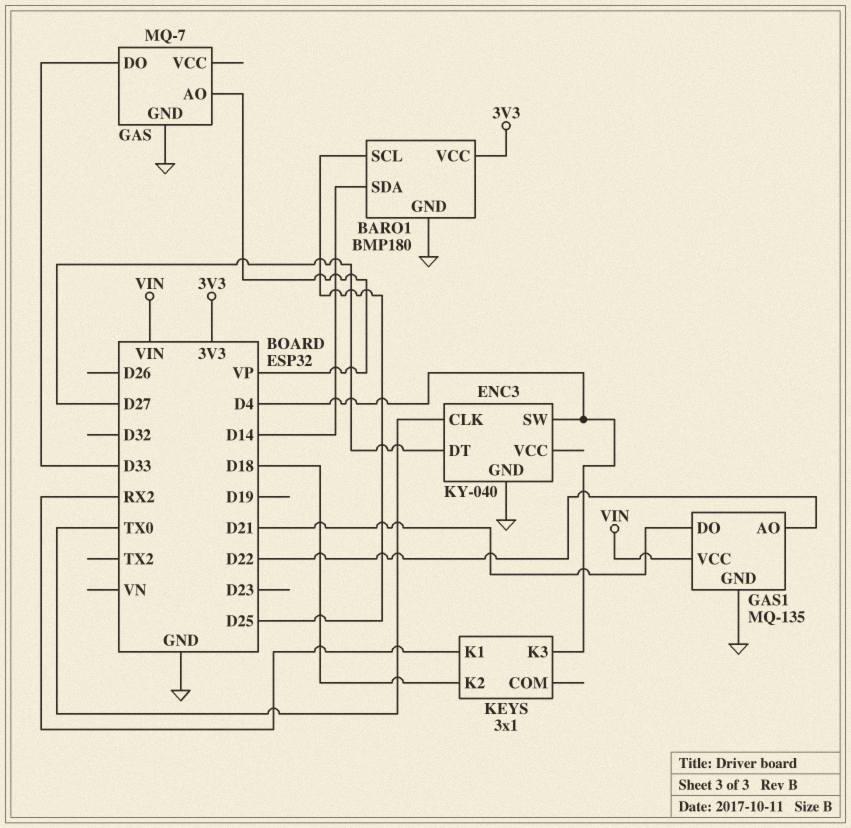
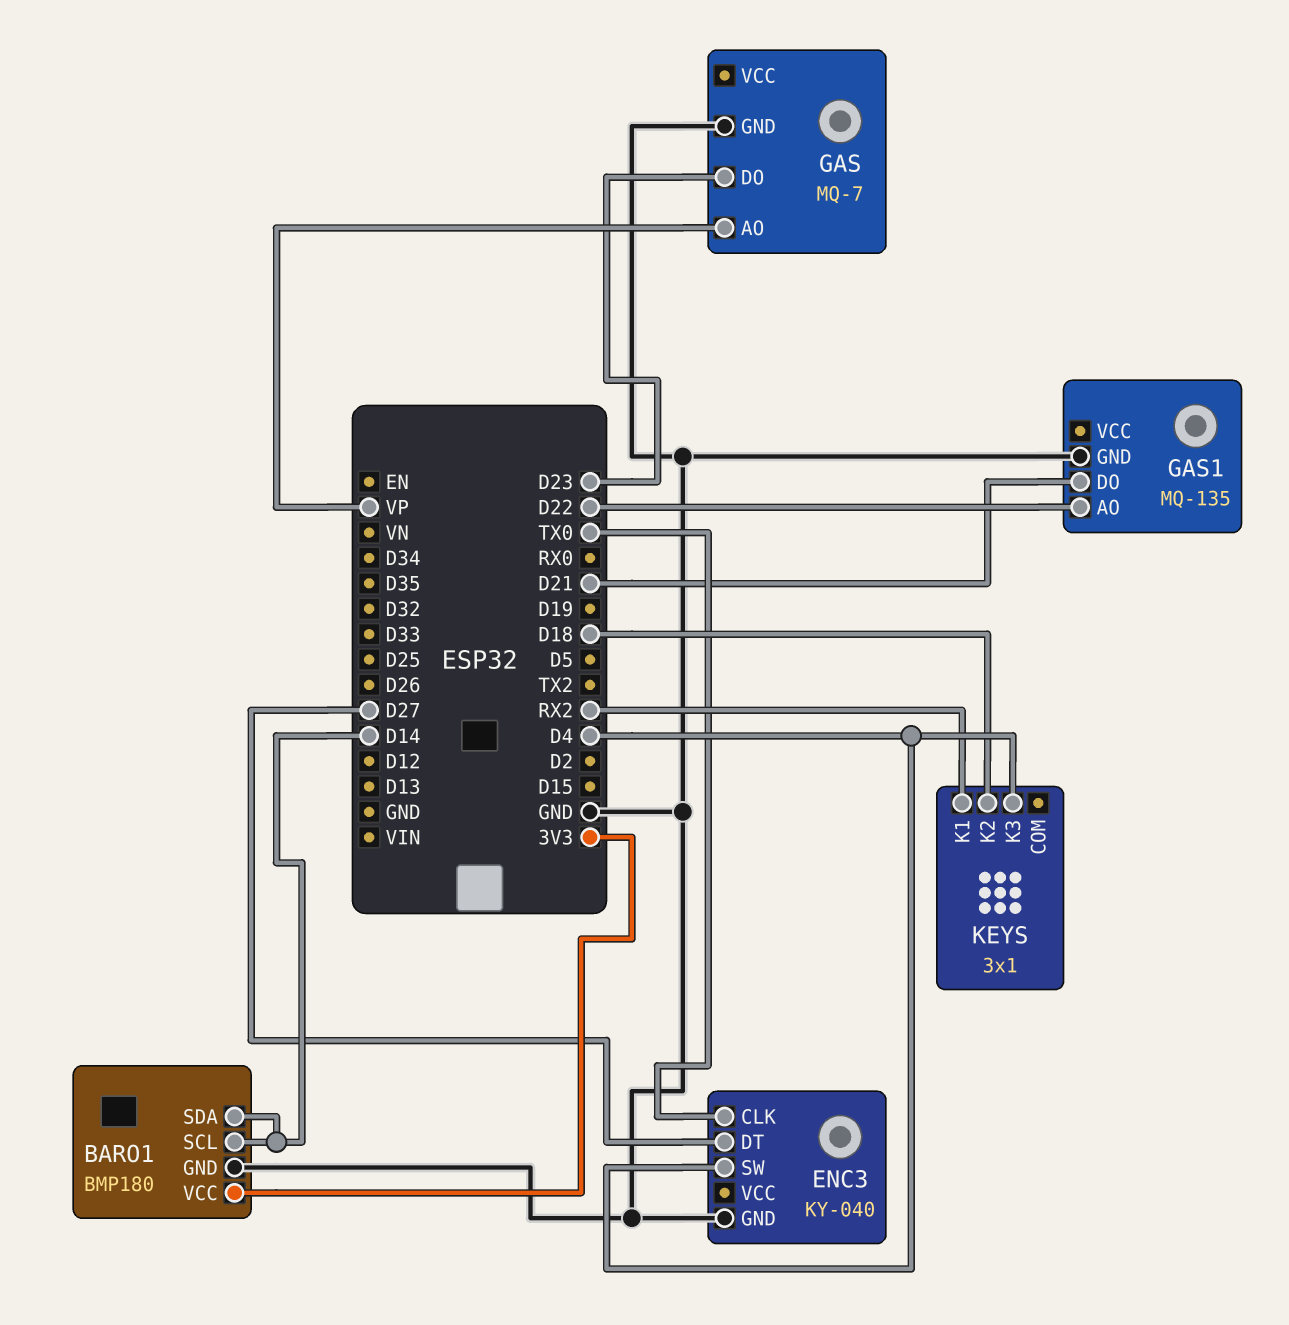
BARO1 pin SCL: D25 -> D14
GAS pin DO: D33 -> D23
GAS1 pin VCC: VIN -> none

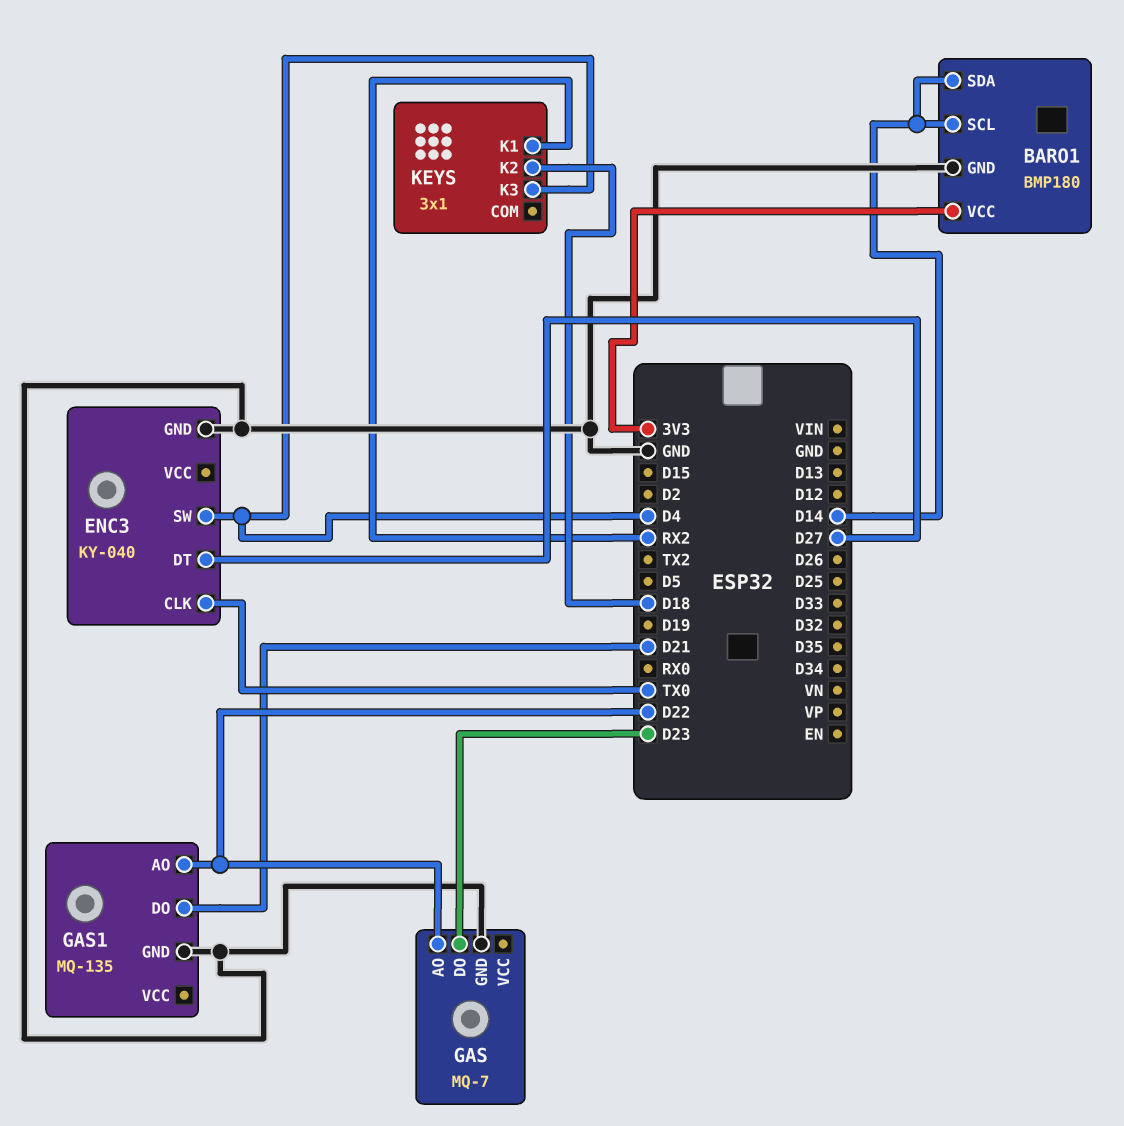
GAS pin AO: VP -> D22

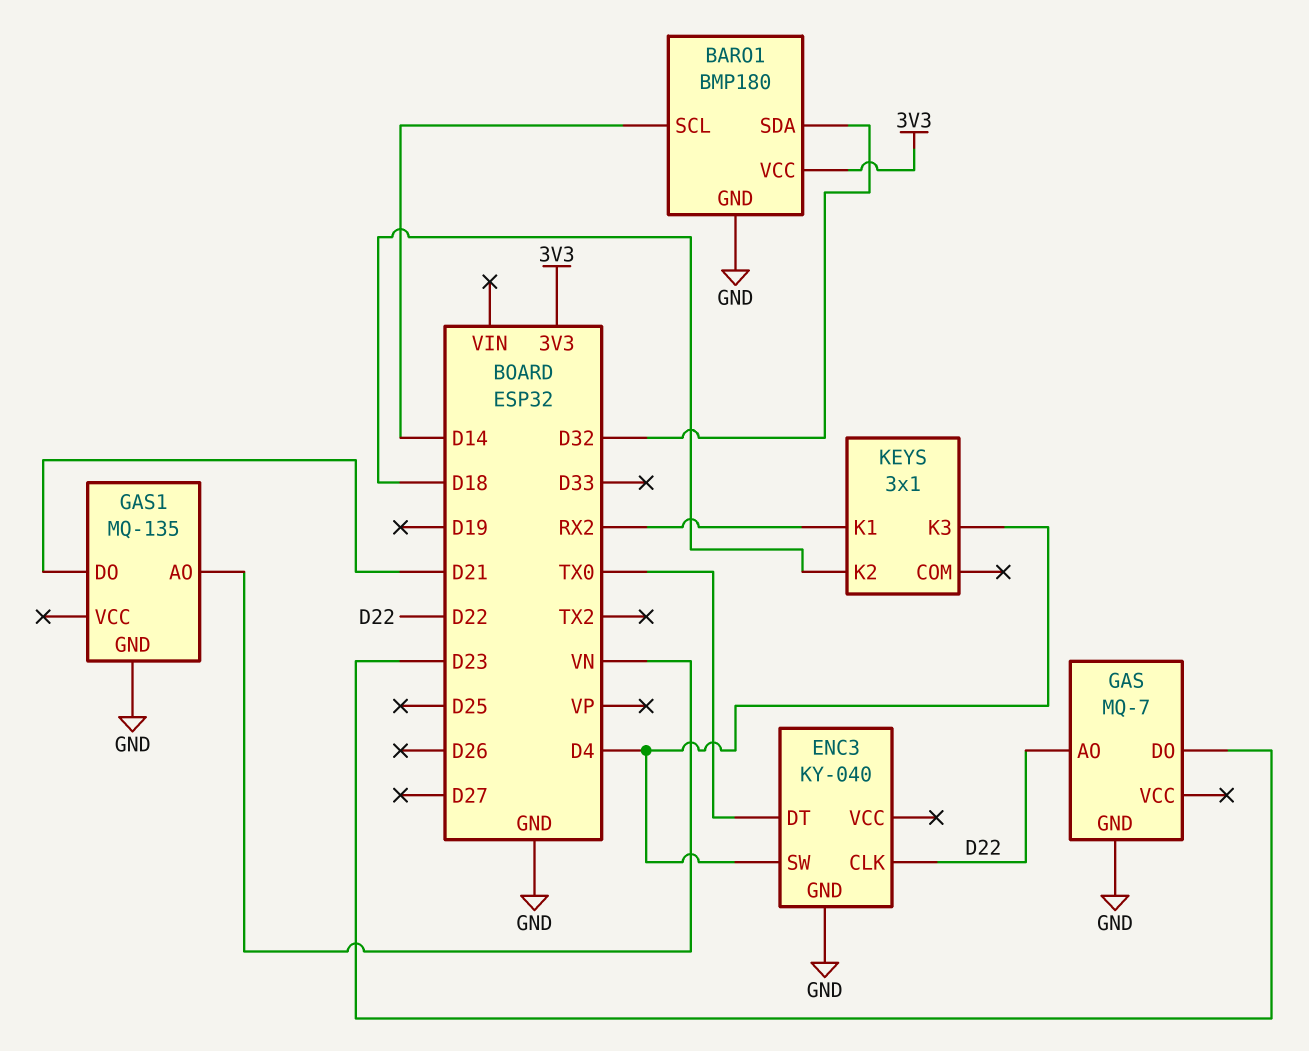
BARO1 pin SDA: D14 -> D32
ENC3 pin CLK: TX0 -> D22
ENC3 pin DT: D27 -> TX0
GAS1 pin AO: D22 -> VN

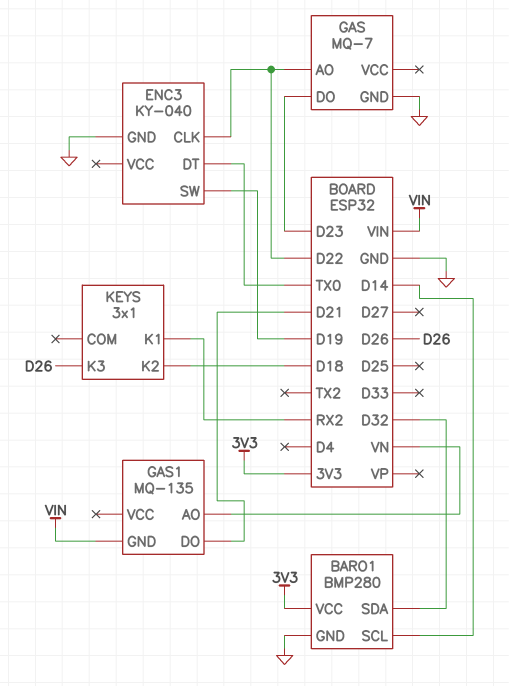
BARO1: BMP180 -> BMP280
ENC3 pin SW: D4 -> D19
GAS1 pin GND: GND -> VIN
KEYS pin K3: D4 -> D26

